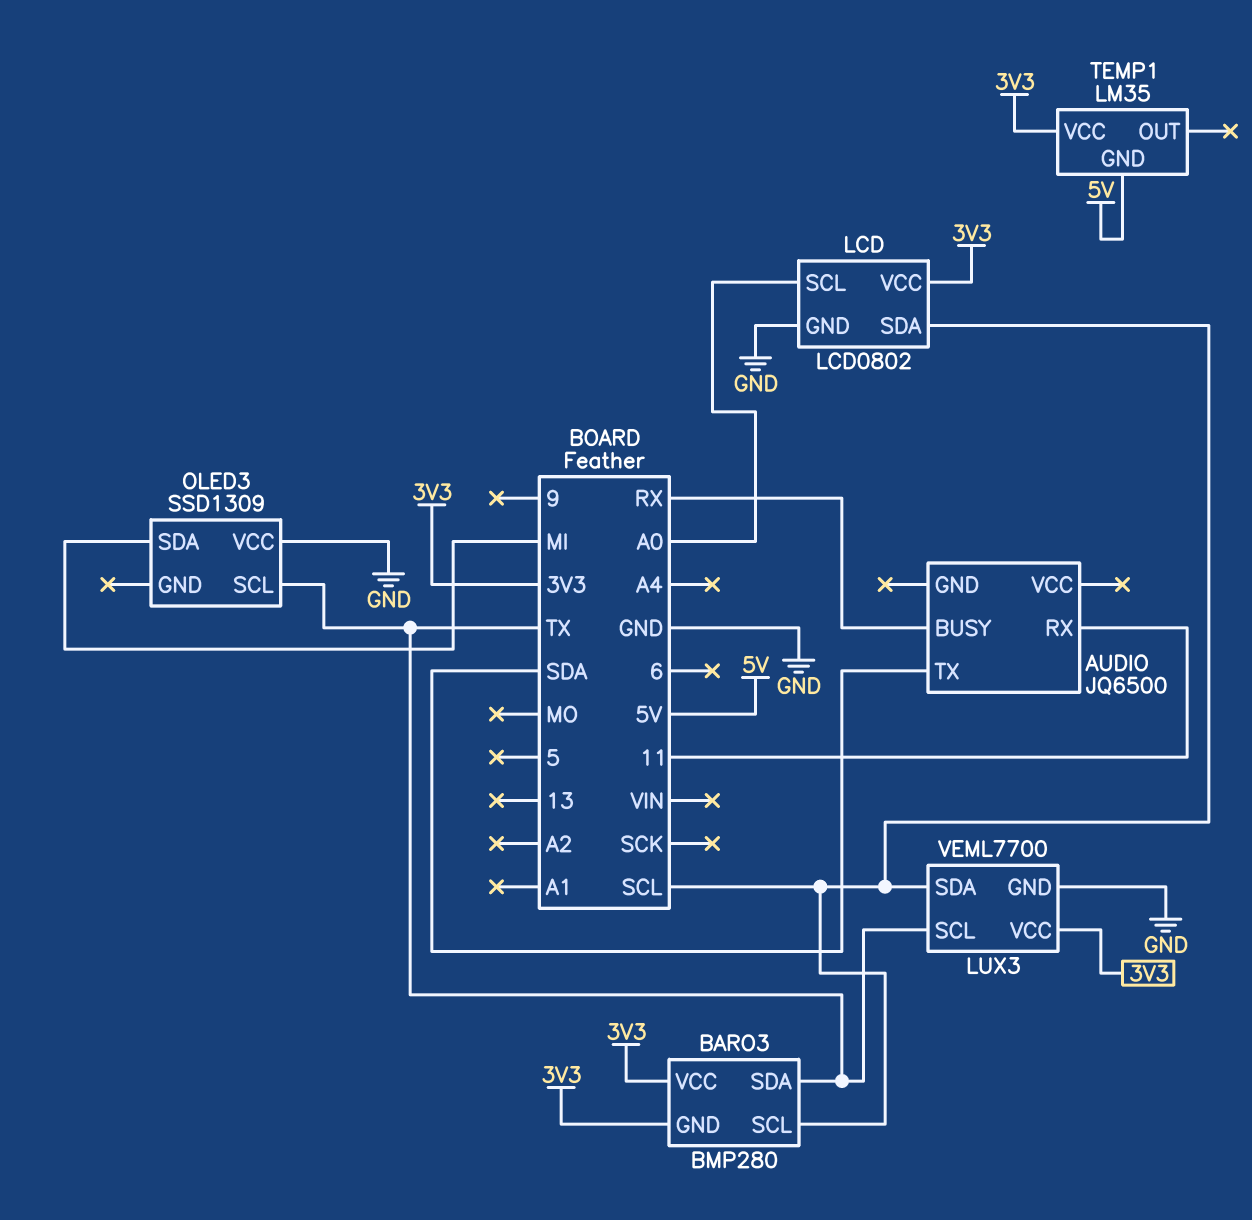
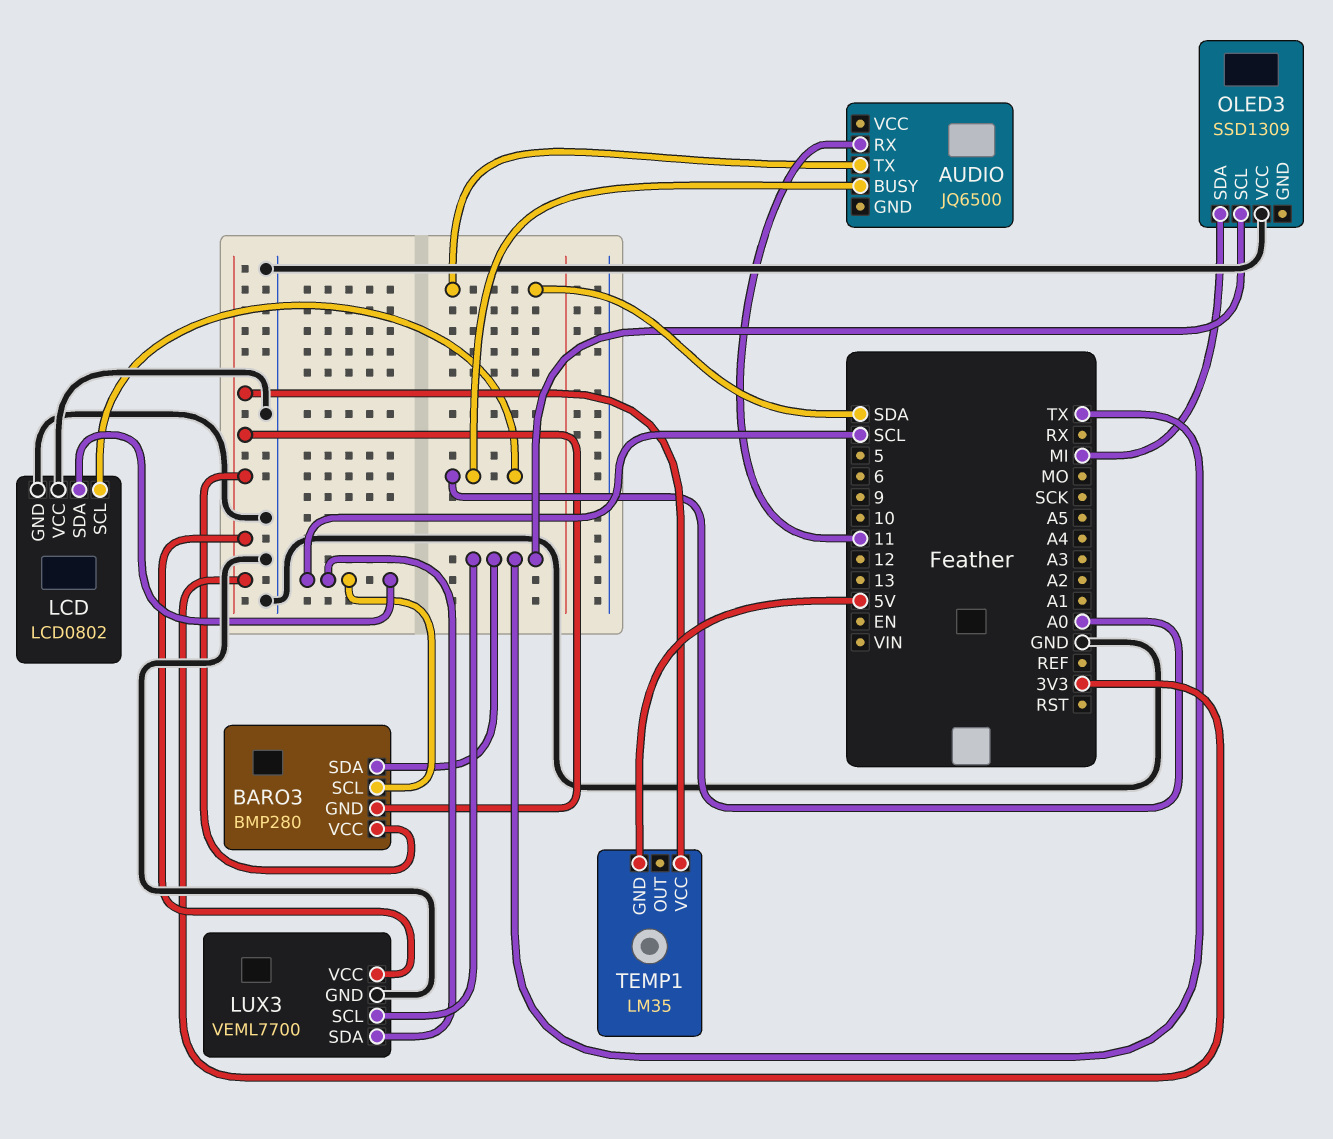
AUDIO pin BUSY: RX -> A0
LCD pin VCC: 3V3 -> GND

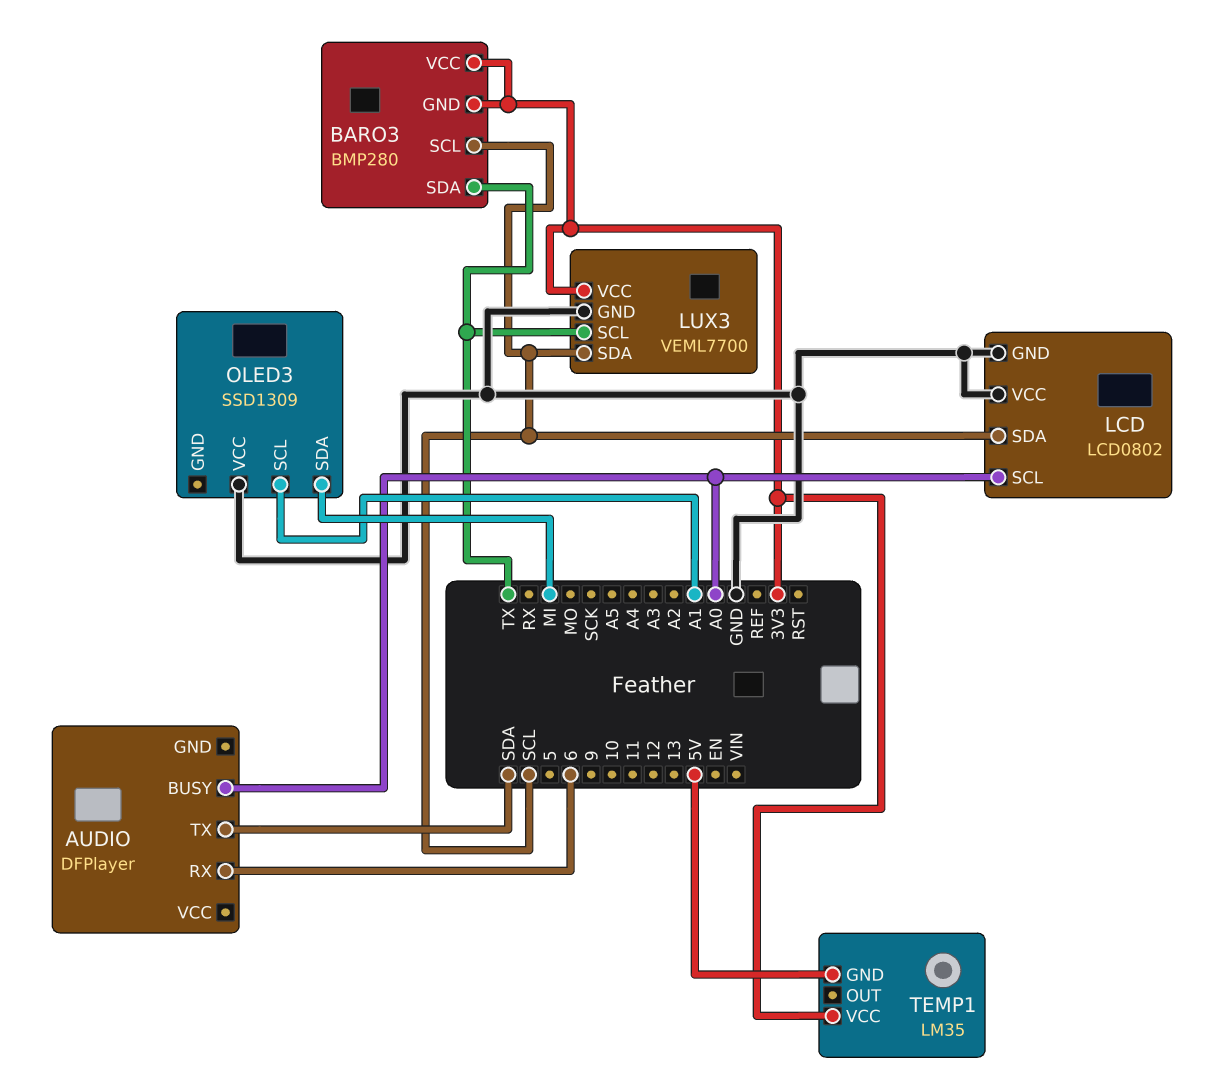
AUDIO: JQ6500 -> DFPlayer
AUDIO pin RX: 11 -> 6
OLED3 pin SCL: TX -> A1

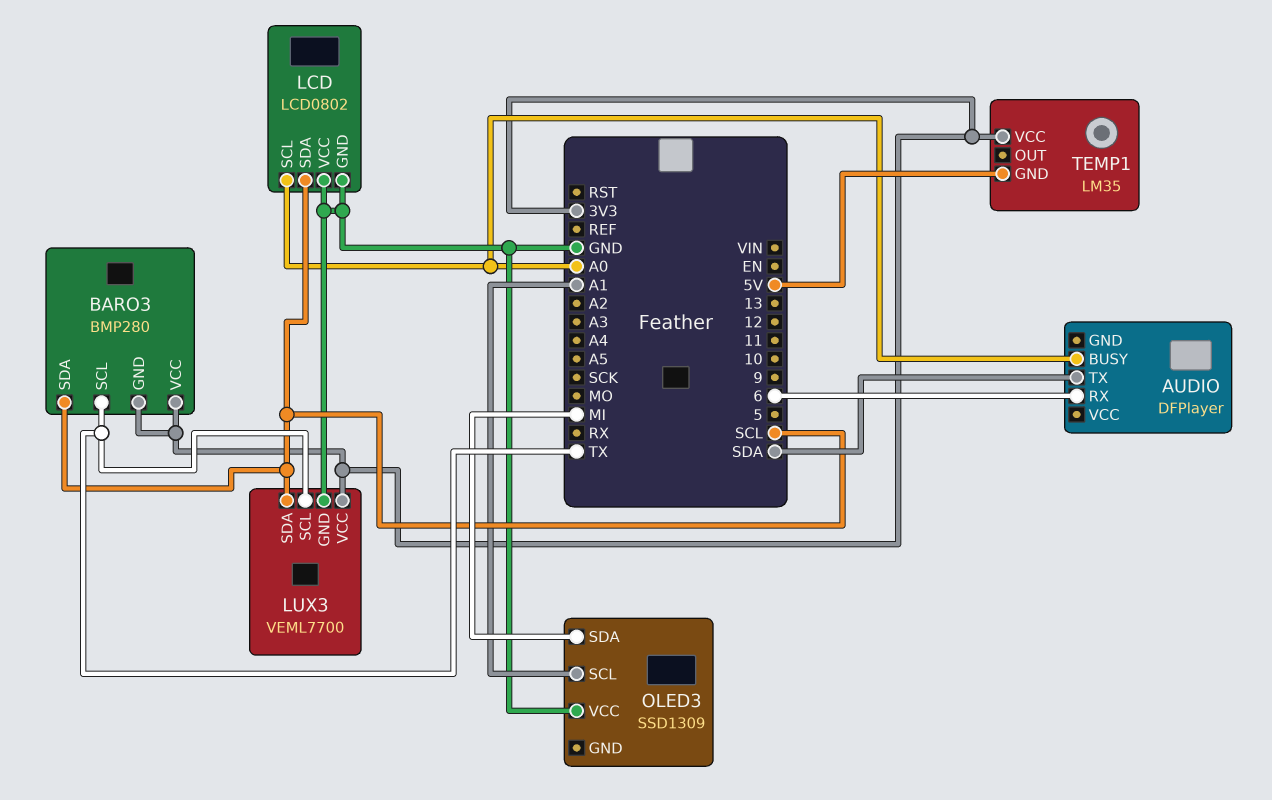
BARO3 pin SCL: SCL -> TX
BARO3 pin SDA: TX -> SCL

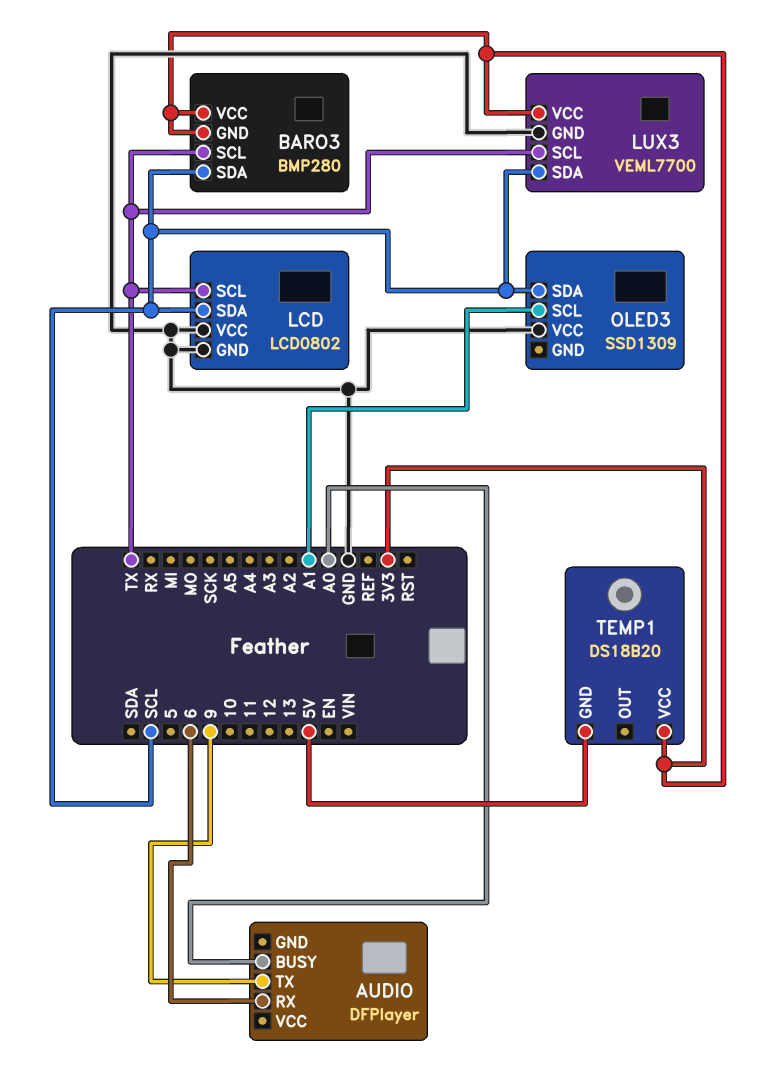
AUDIO pin TX: SDA -> 9
LCD pin SCL: A0 -> TX
OLED3 pin SDA: MI -> SCL
TEMP1: LM35 -> DS18B20

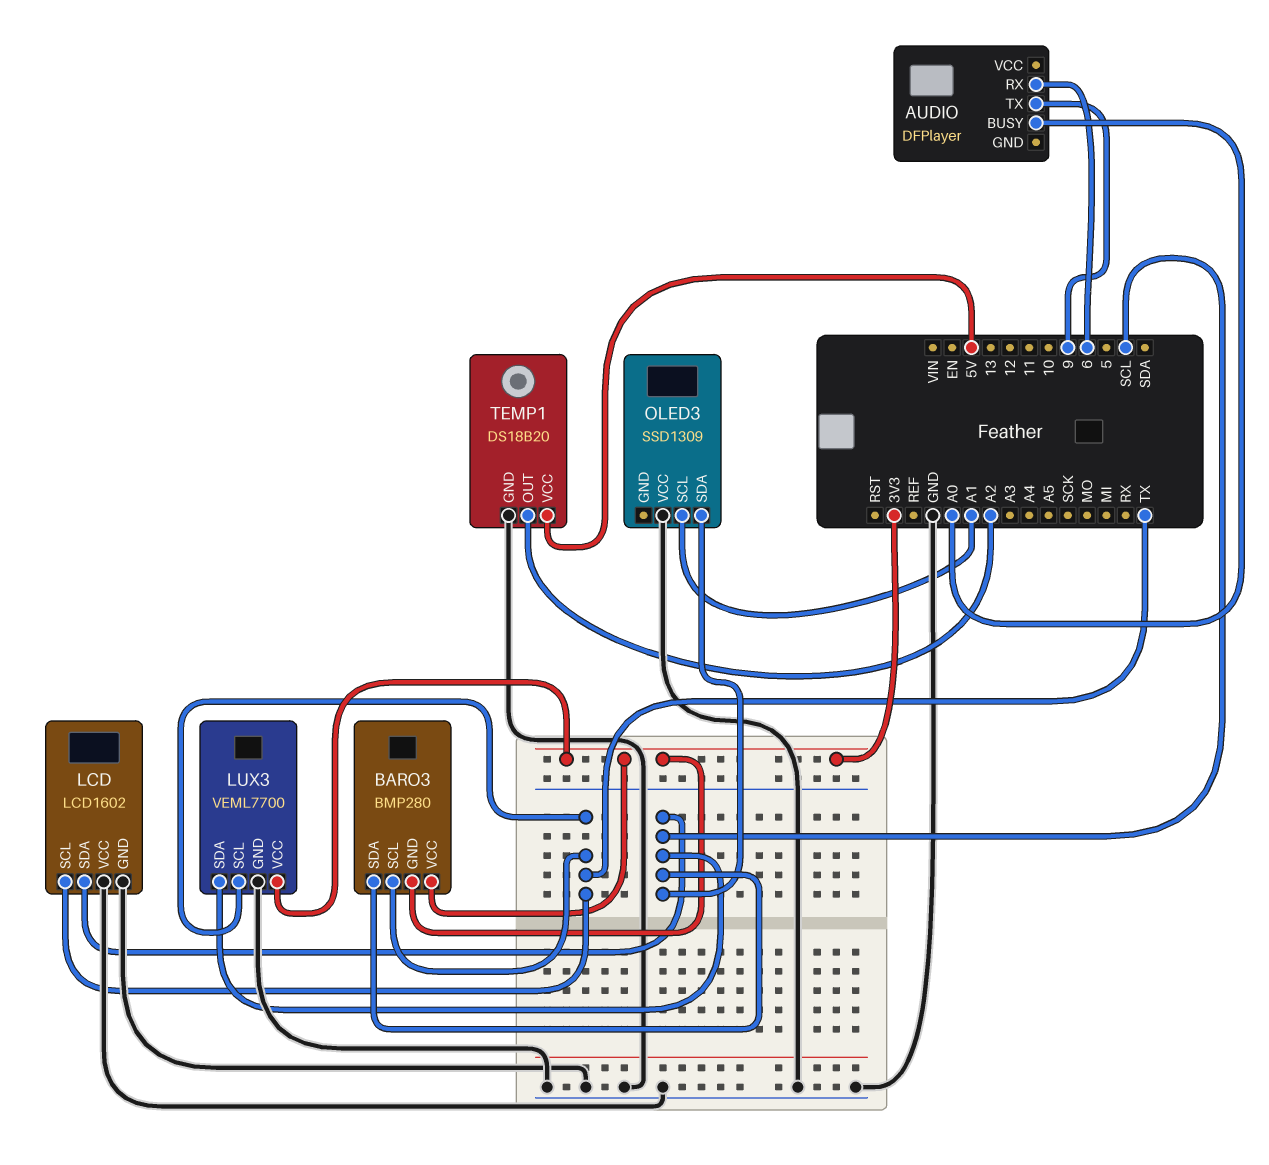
LCD: LCD0802 -> LCD1602
TEMP1 pin GND: 5V -> GND
TEMP1 pin OUT: none -> A2
TEMP1 pin VCC: 3V3 -> 5V

